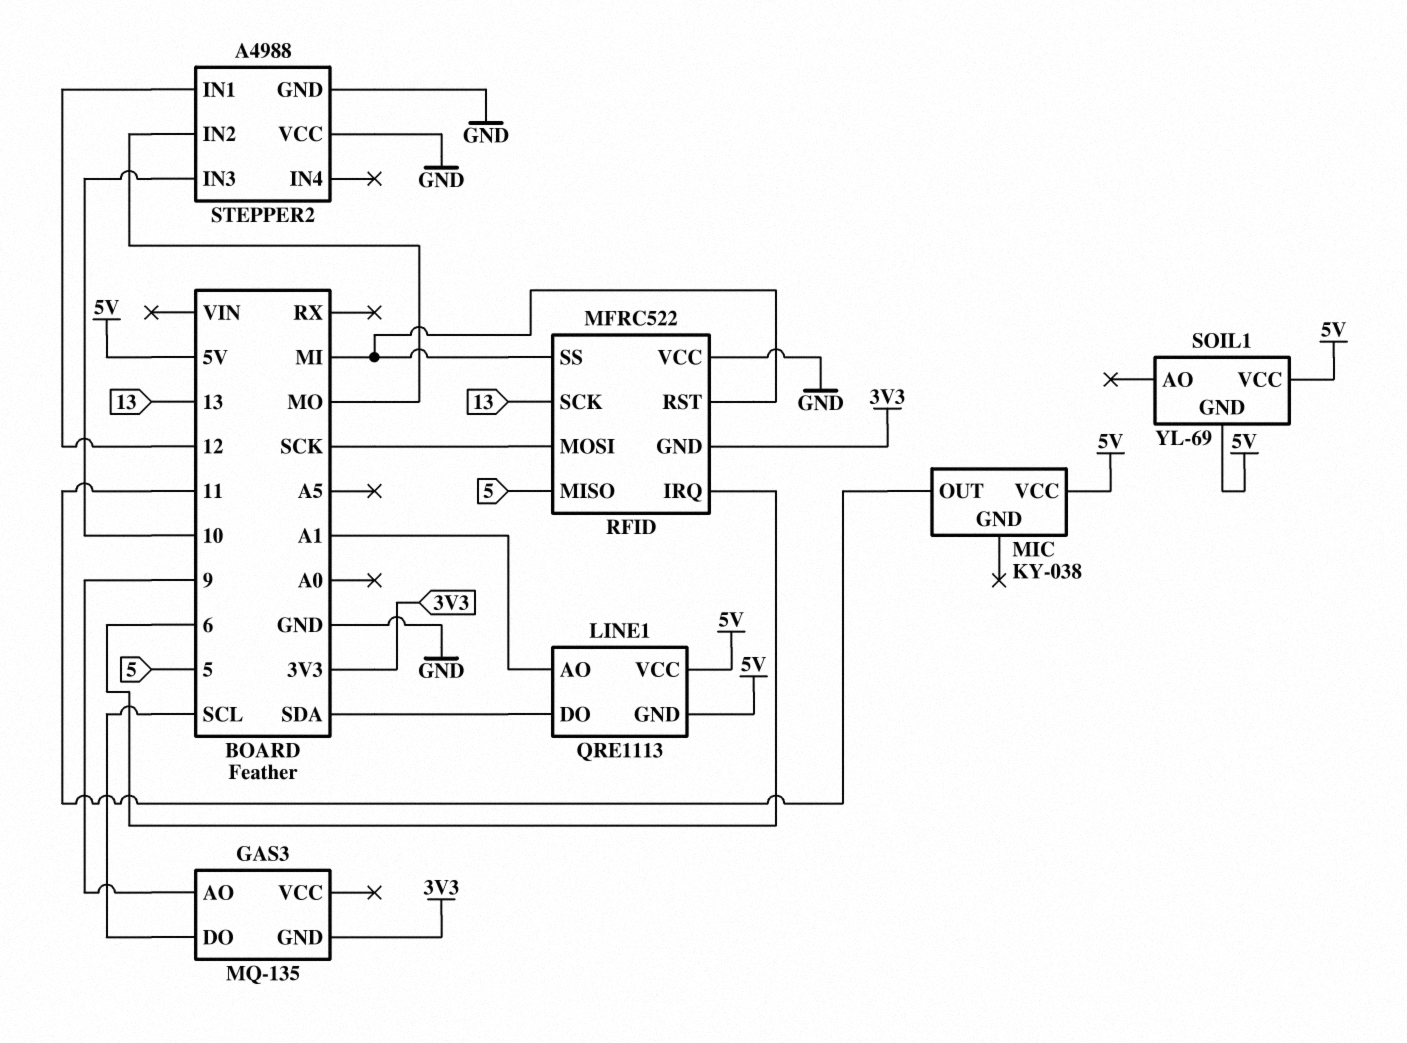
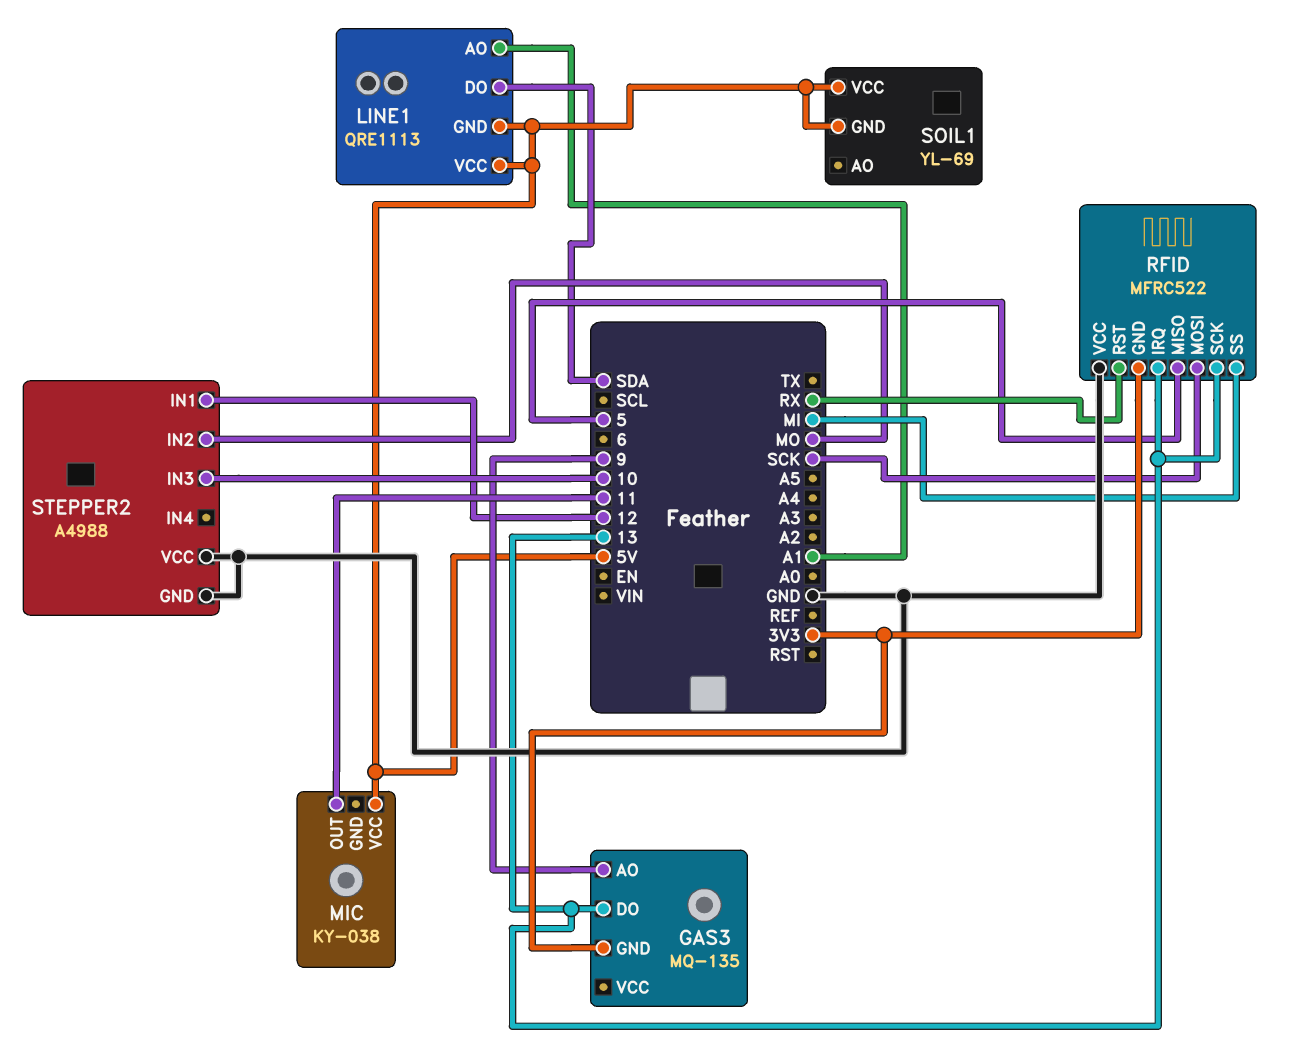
GAS3 pin DO: SCL -> 13
RFID pin IRQ: 6 -> 13
RFID pin RST: MI -> RX

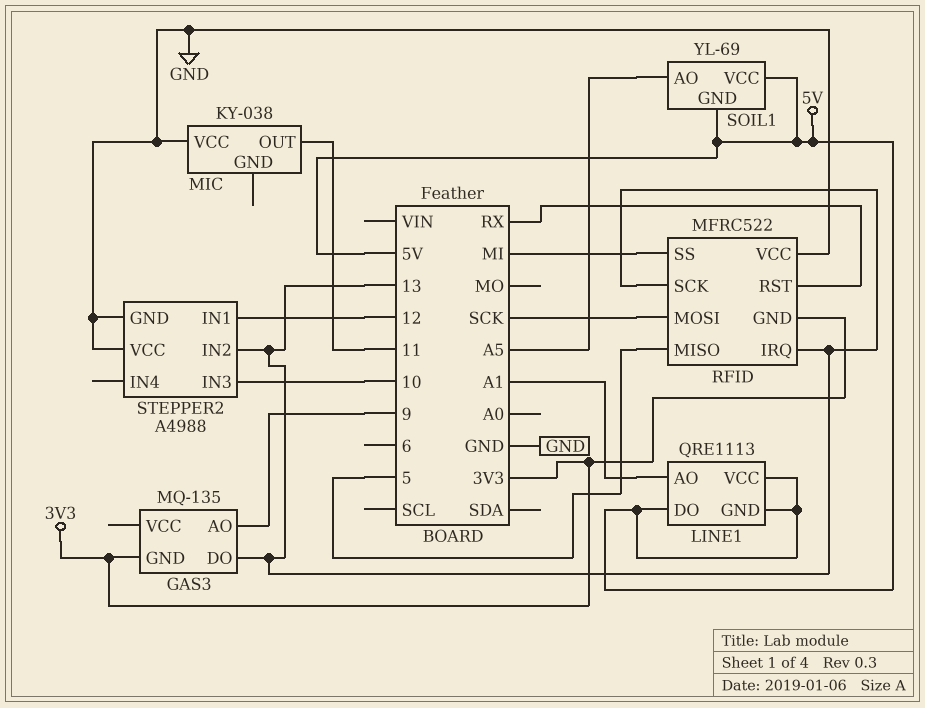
LINE1 pin DO: SDA -> 5V
MIC pin VCC: 5V -> GND
SOIL1 pin AO: none -> A5
STEPPER2 pin IN2: MO -> 13

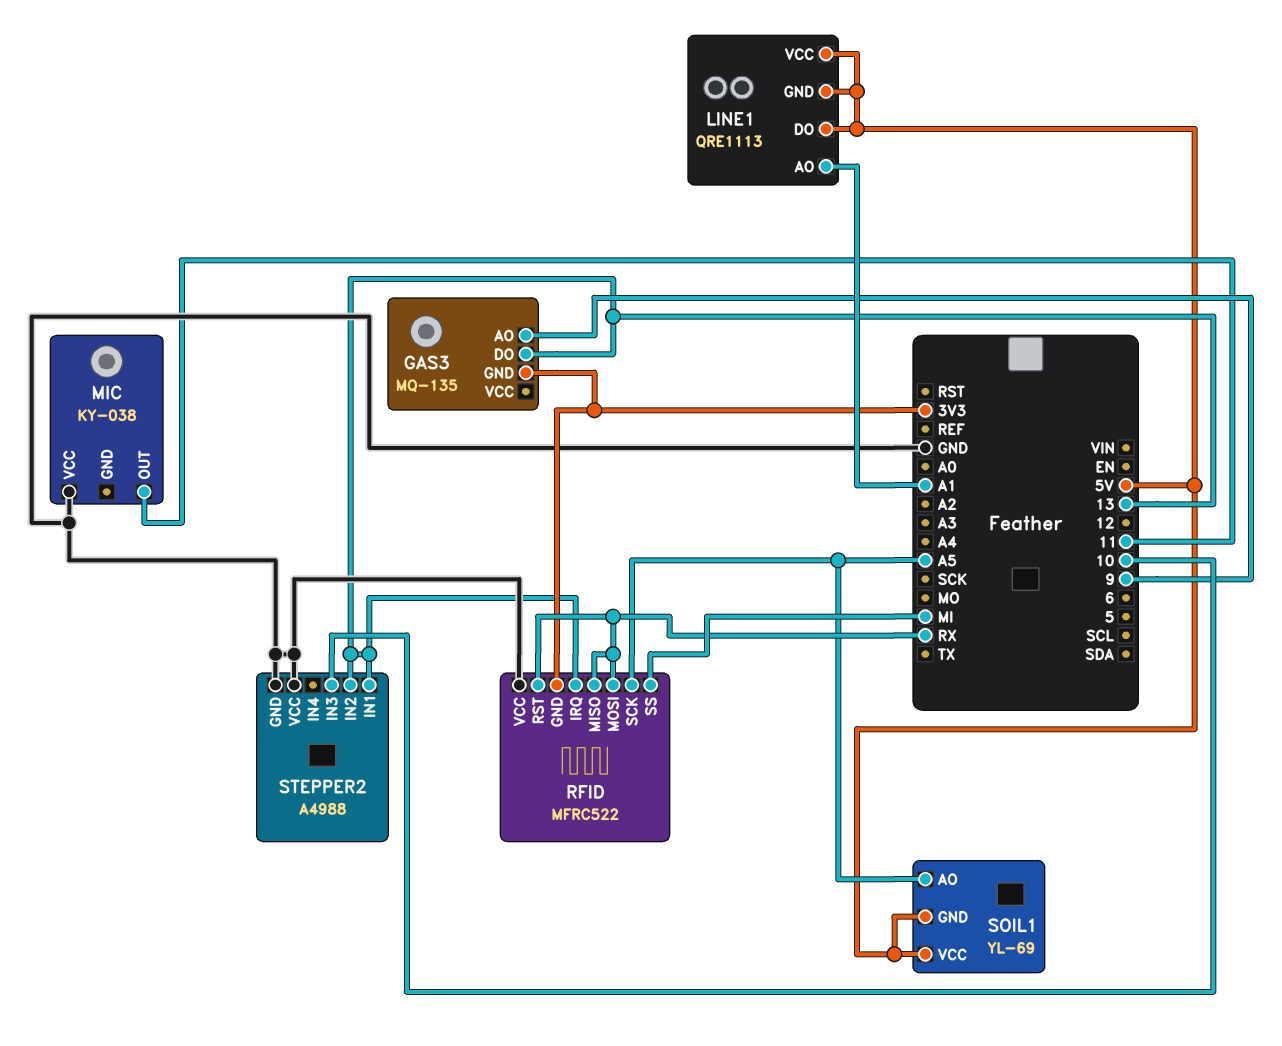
RFID pin MISO: 5 -> RX
RFID pin MOSI: SCK -> RX
RFID pin SCK: 13 -> A5
STEPPER2 pin IN1: 12 -> 13

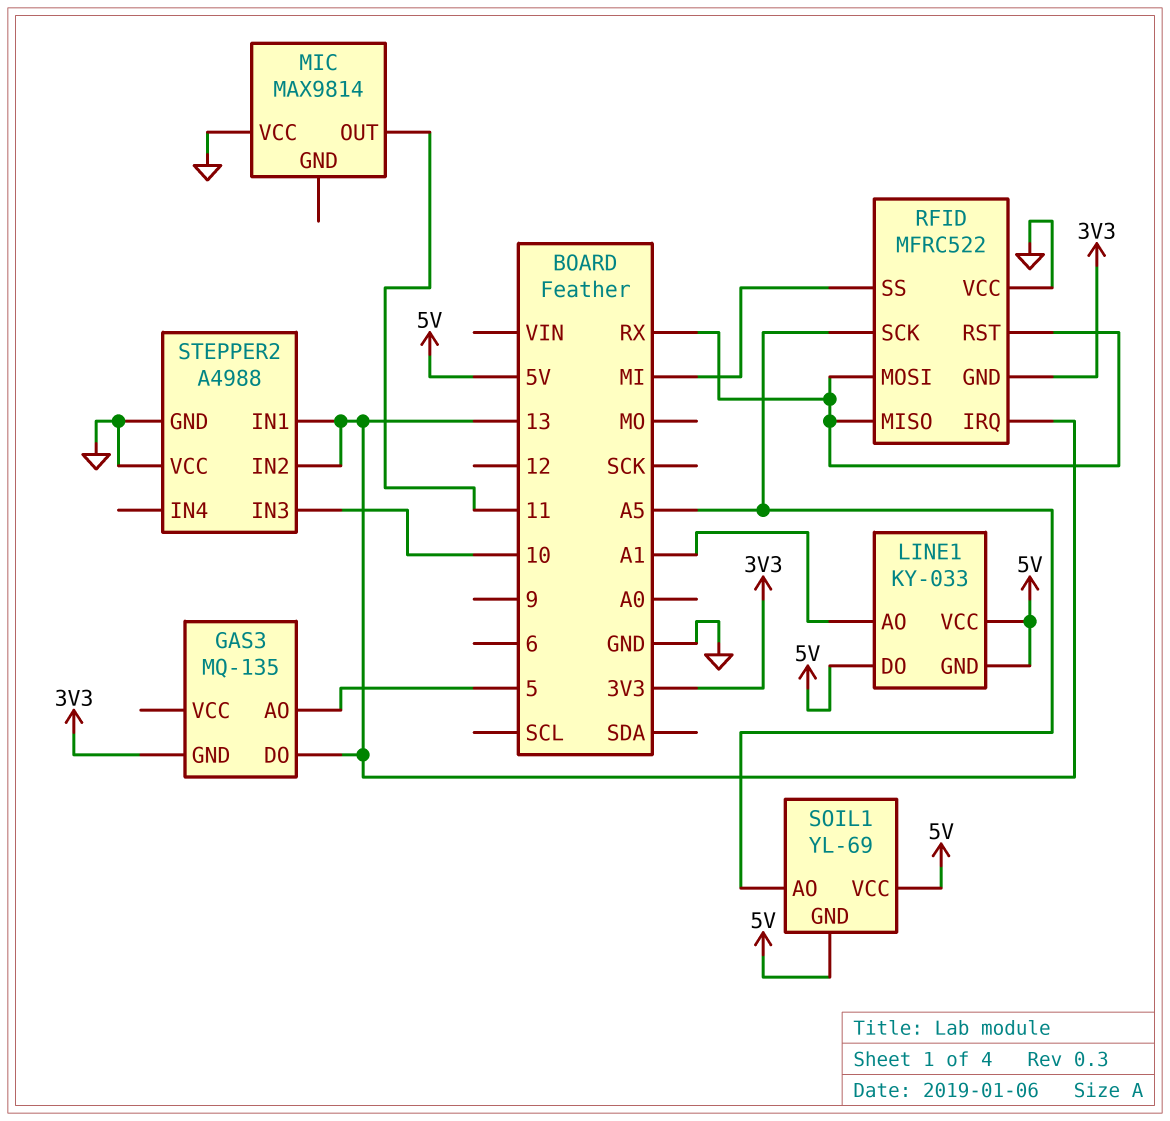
GAS3 pin AO: 9 -> 5
LINE1: QRE1113 -> KY-033
MIC: KY-038 -> MAX9814

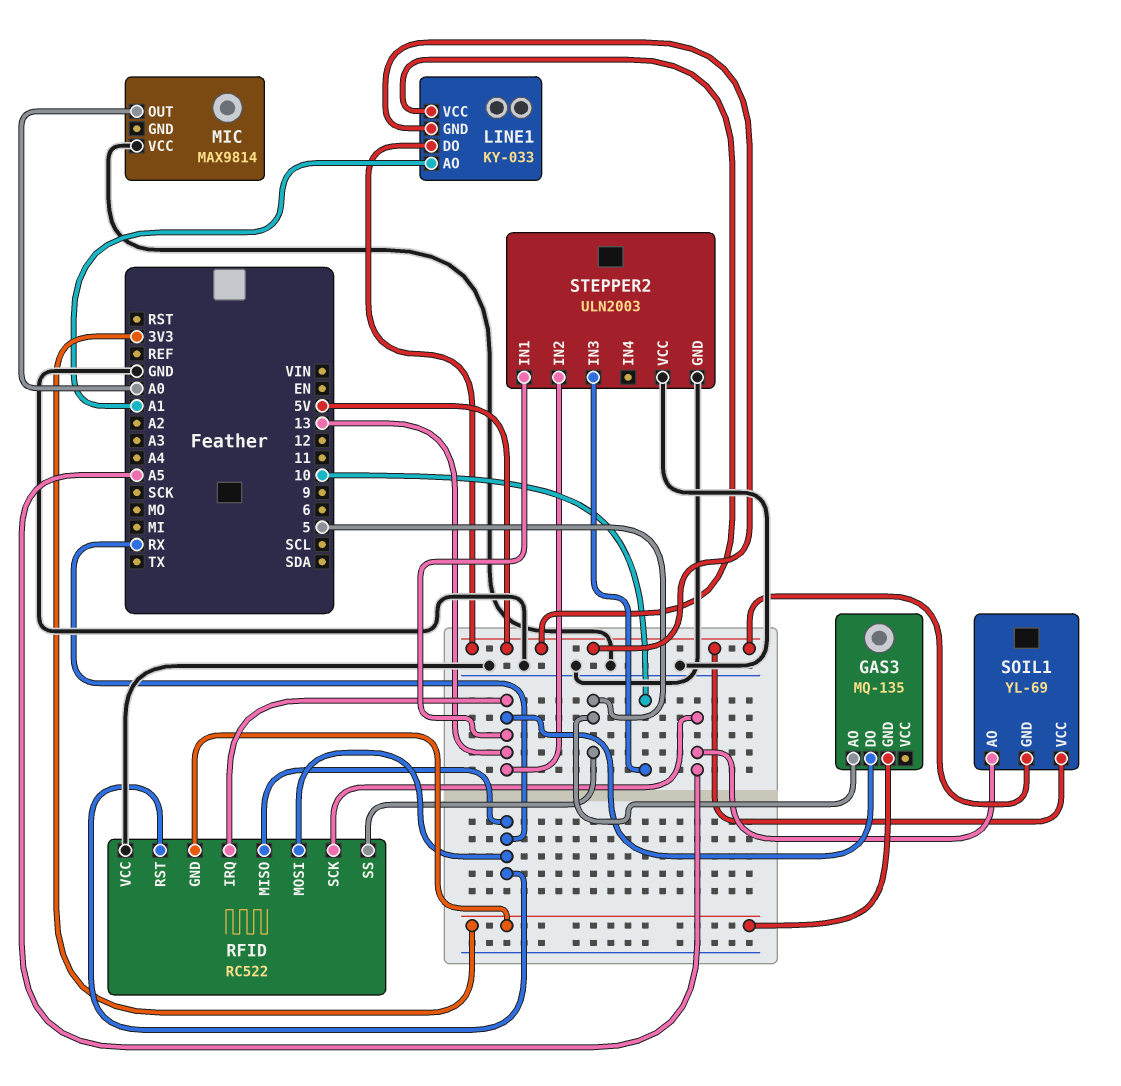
MIC pin OUT: 11 -> A0
RFID: MFRC522 -> RC522
RFID pin SS: MI -> 5
STEPPER2: A4988 -> ULN2003

